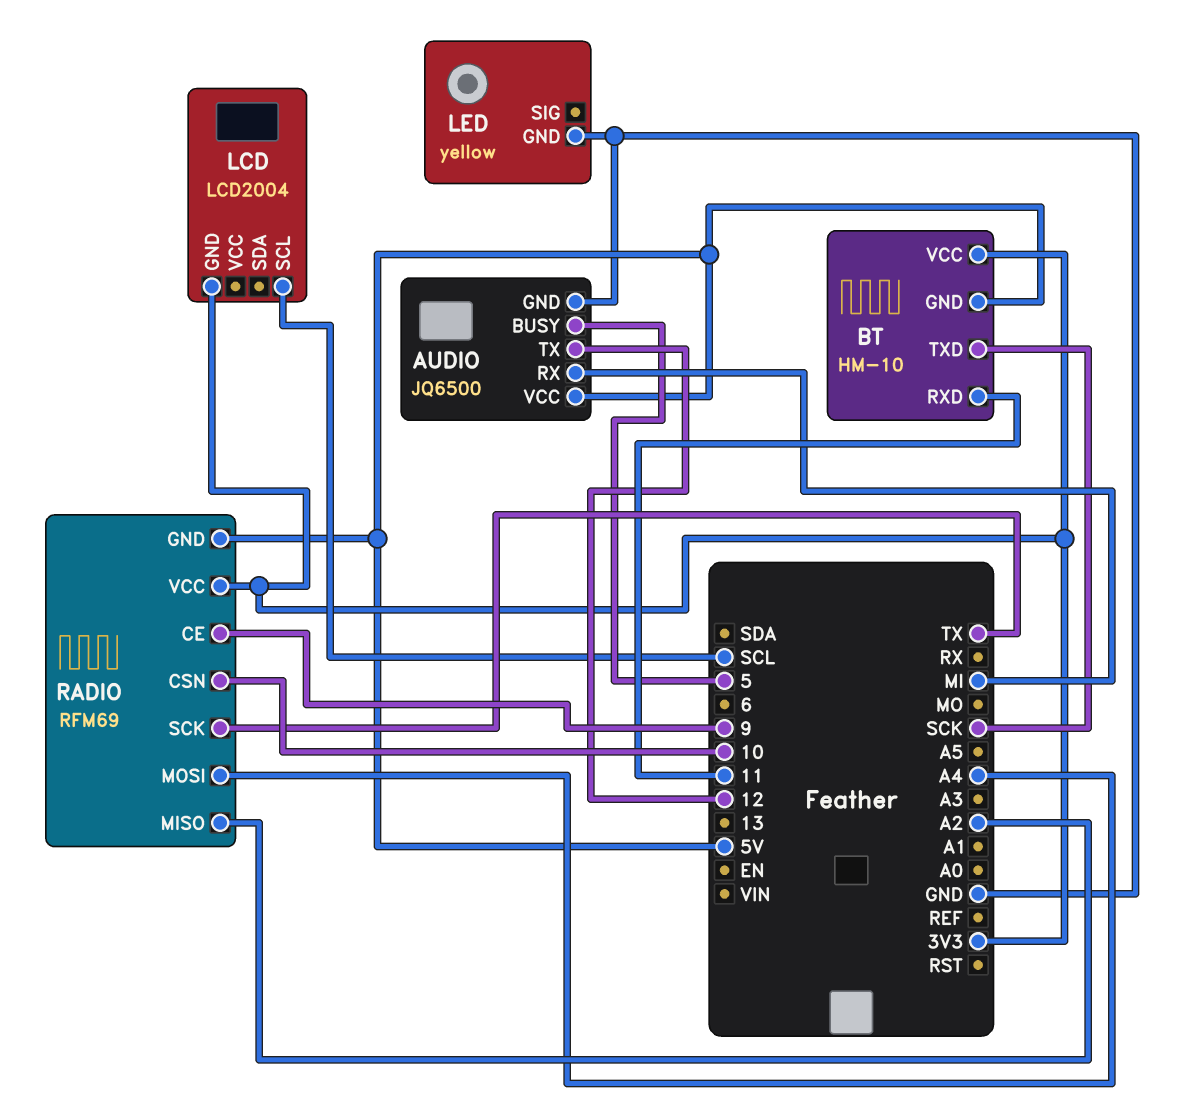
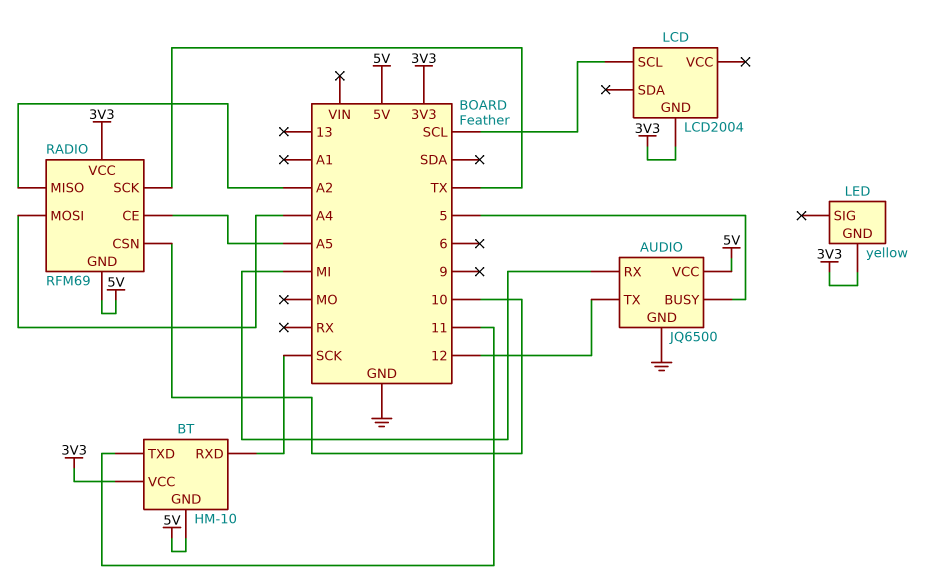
BT pin RXD: 11 -> SCK
BT pin TXD: SCK -> 11
LED pin GND: GND -> 3V3
RADIO pin CE: 9 -> A5

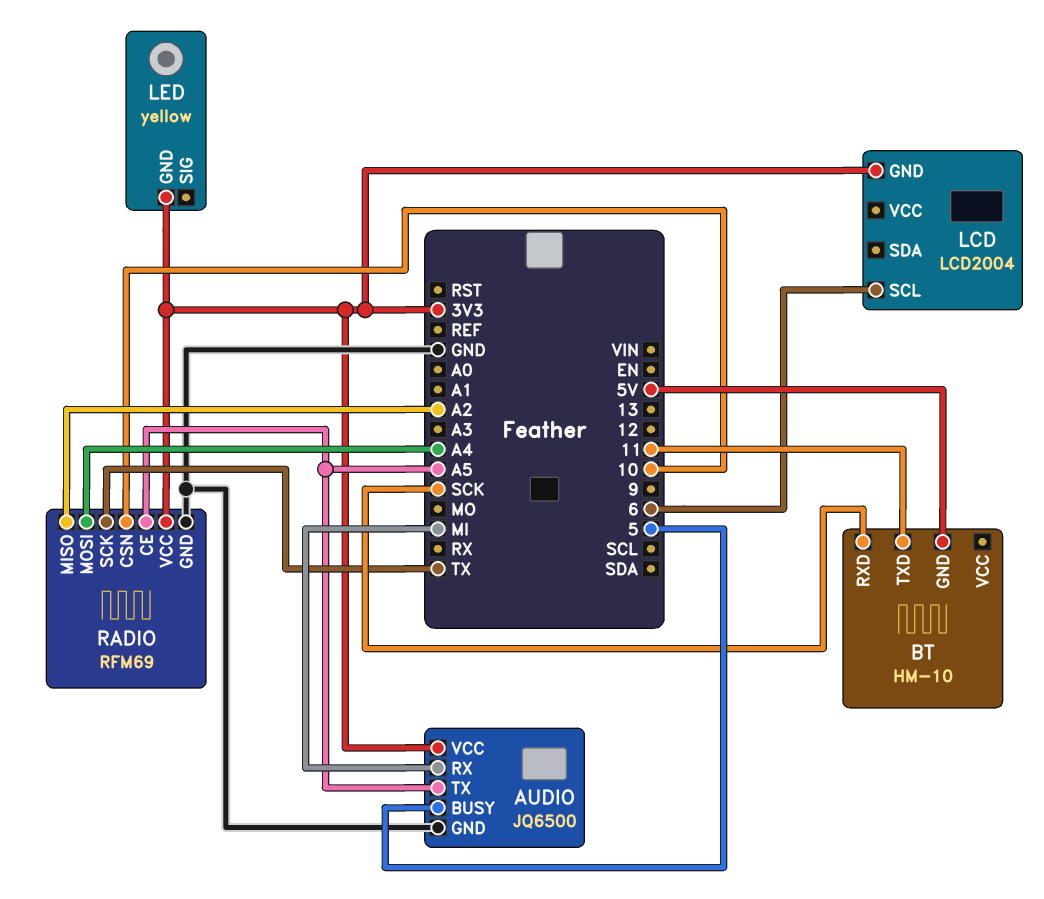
AUDIO pin TX: 12 -> A5
AUDIO pin VCC: 5V -> 3V3
BT pin VCC: 3V3 -> none
LCD pin SCL: SCL -> 6
RADIO pin GND: 5V -> GND

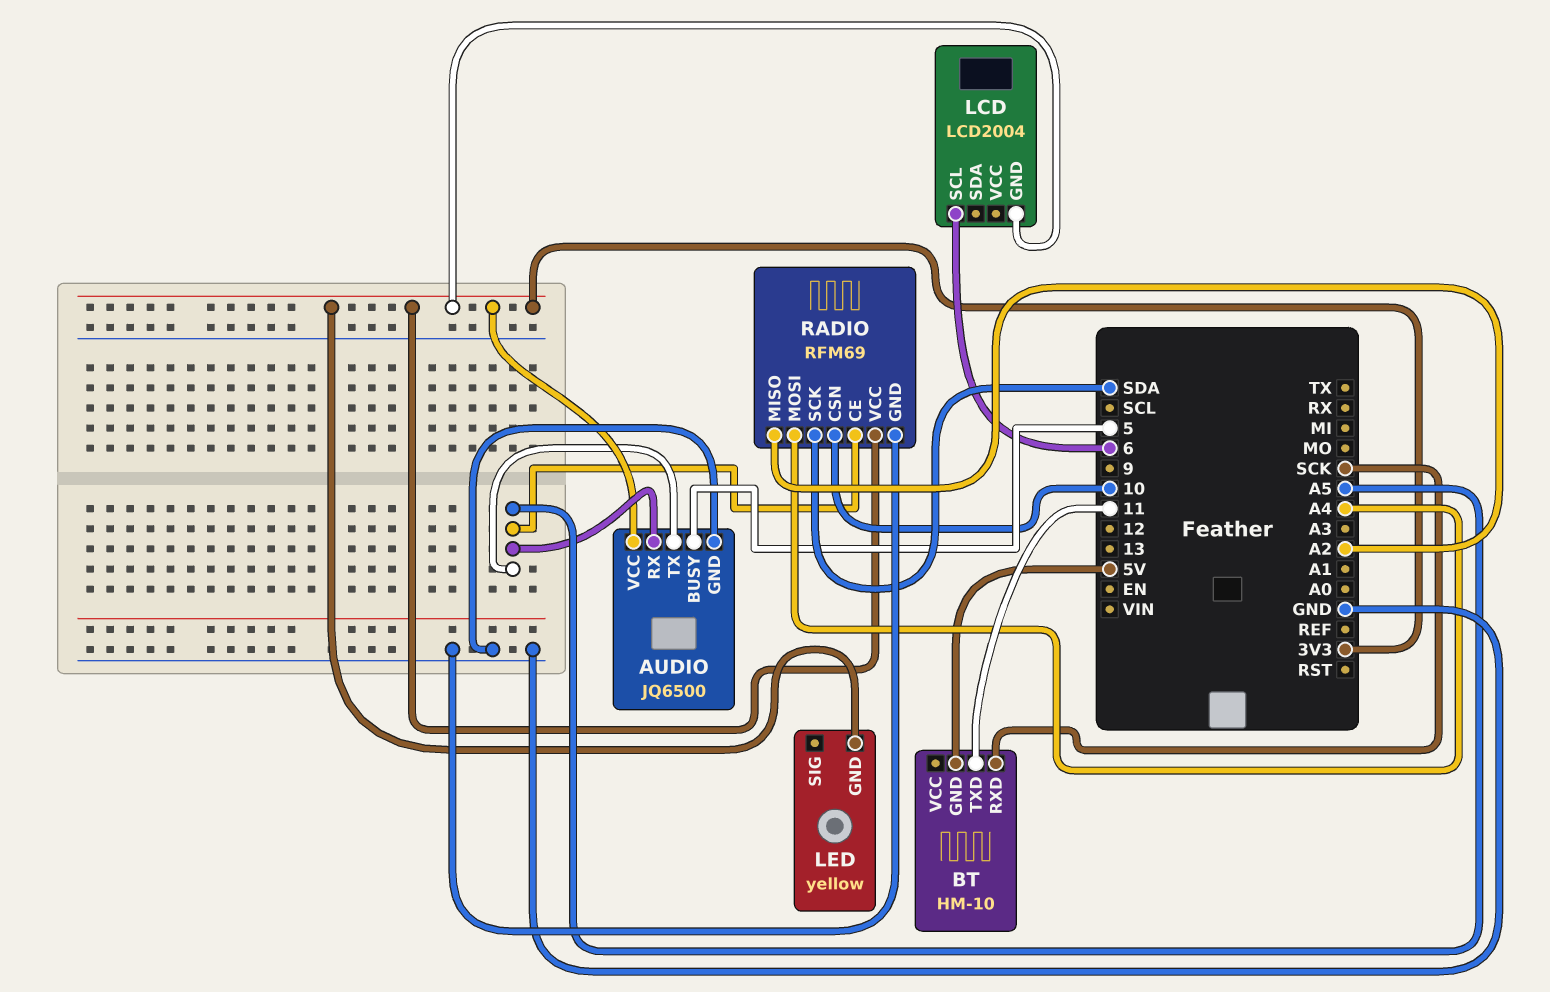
AUDIO pin RX: MI -> A5
RADIO pin SCK: TX -> SDA

